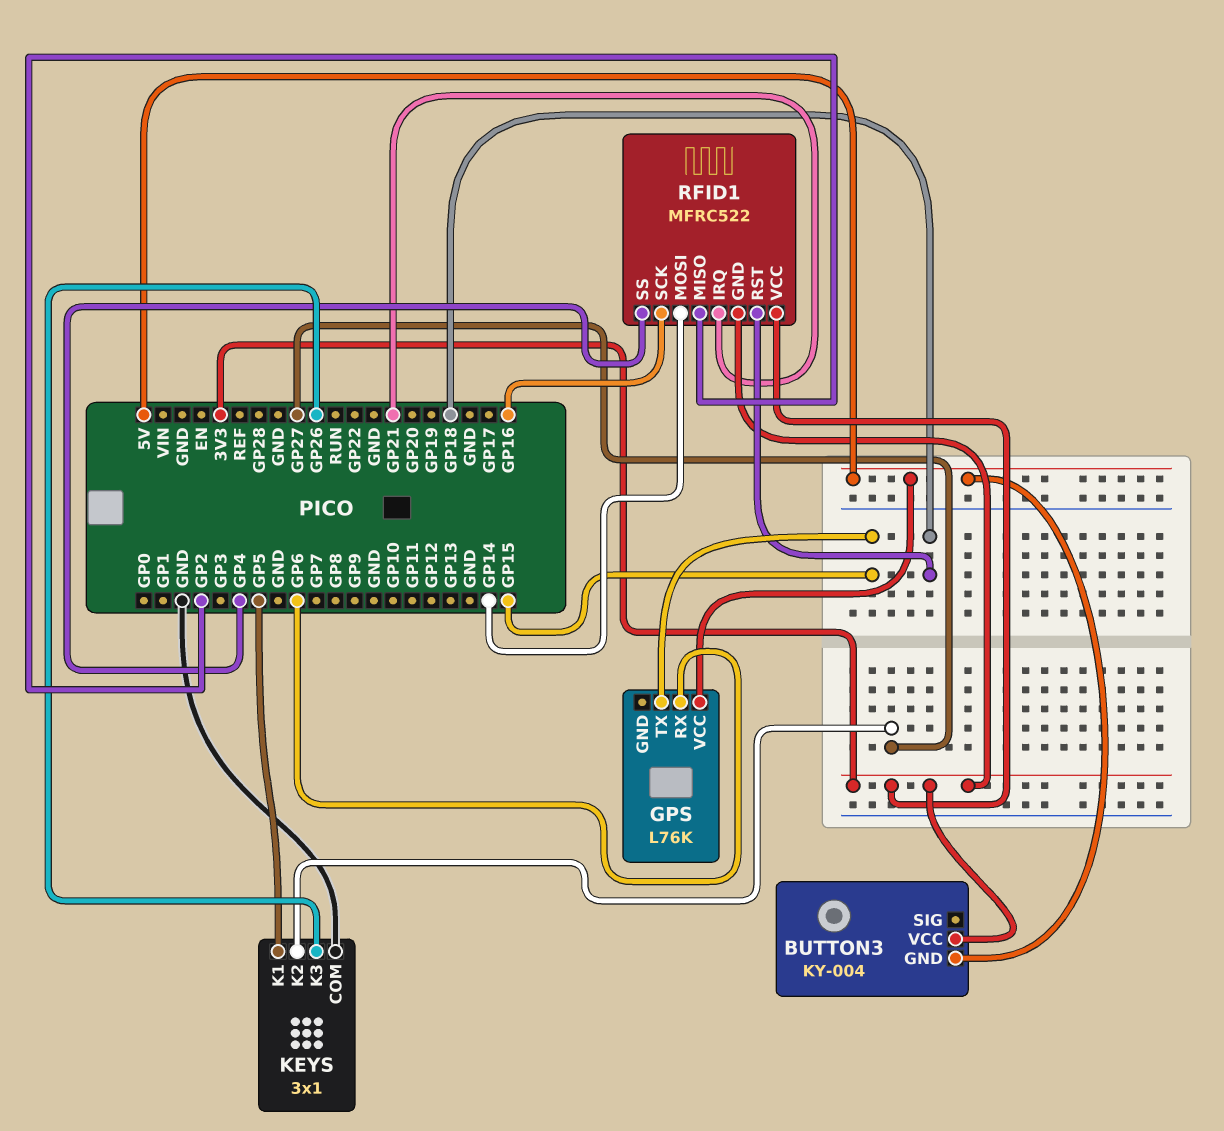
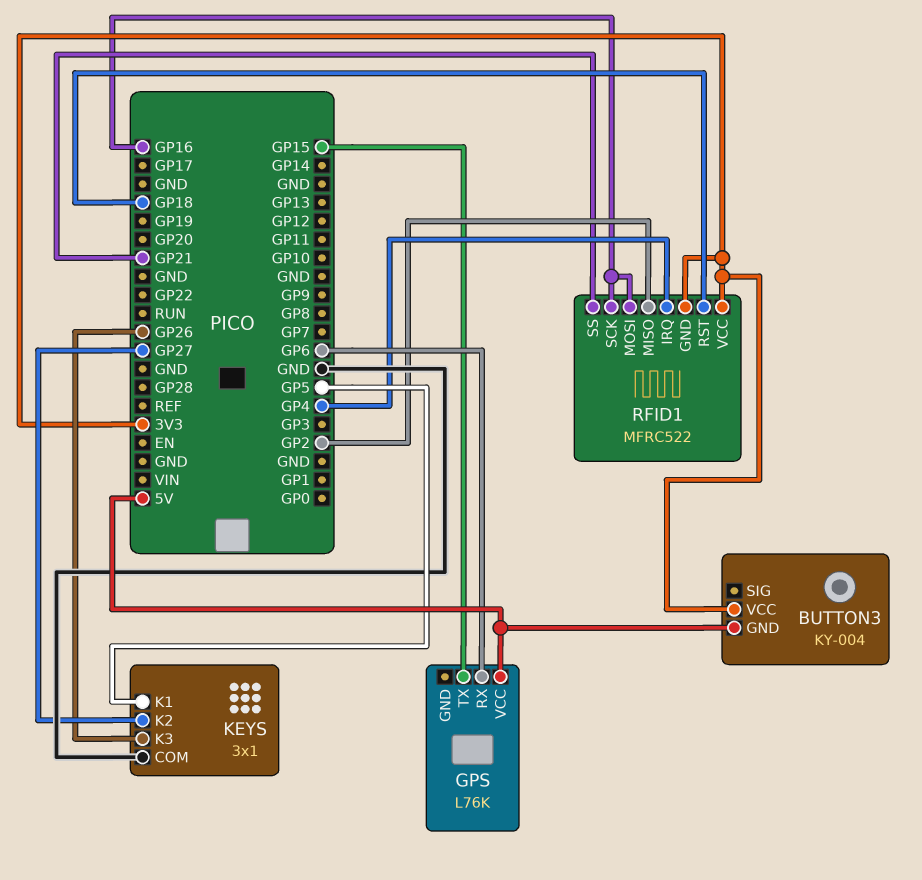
RFID1 pin IRQ: GP21 -> GP4
RFID1 pin MOSI: GP14 -> GP16
RFID1 pin SS: GP4 -> GP21

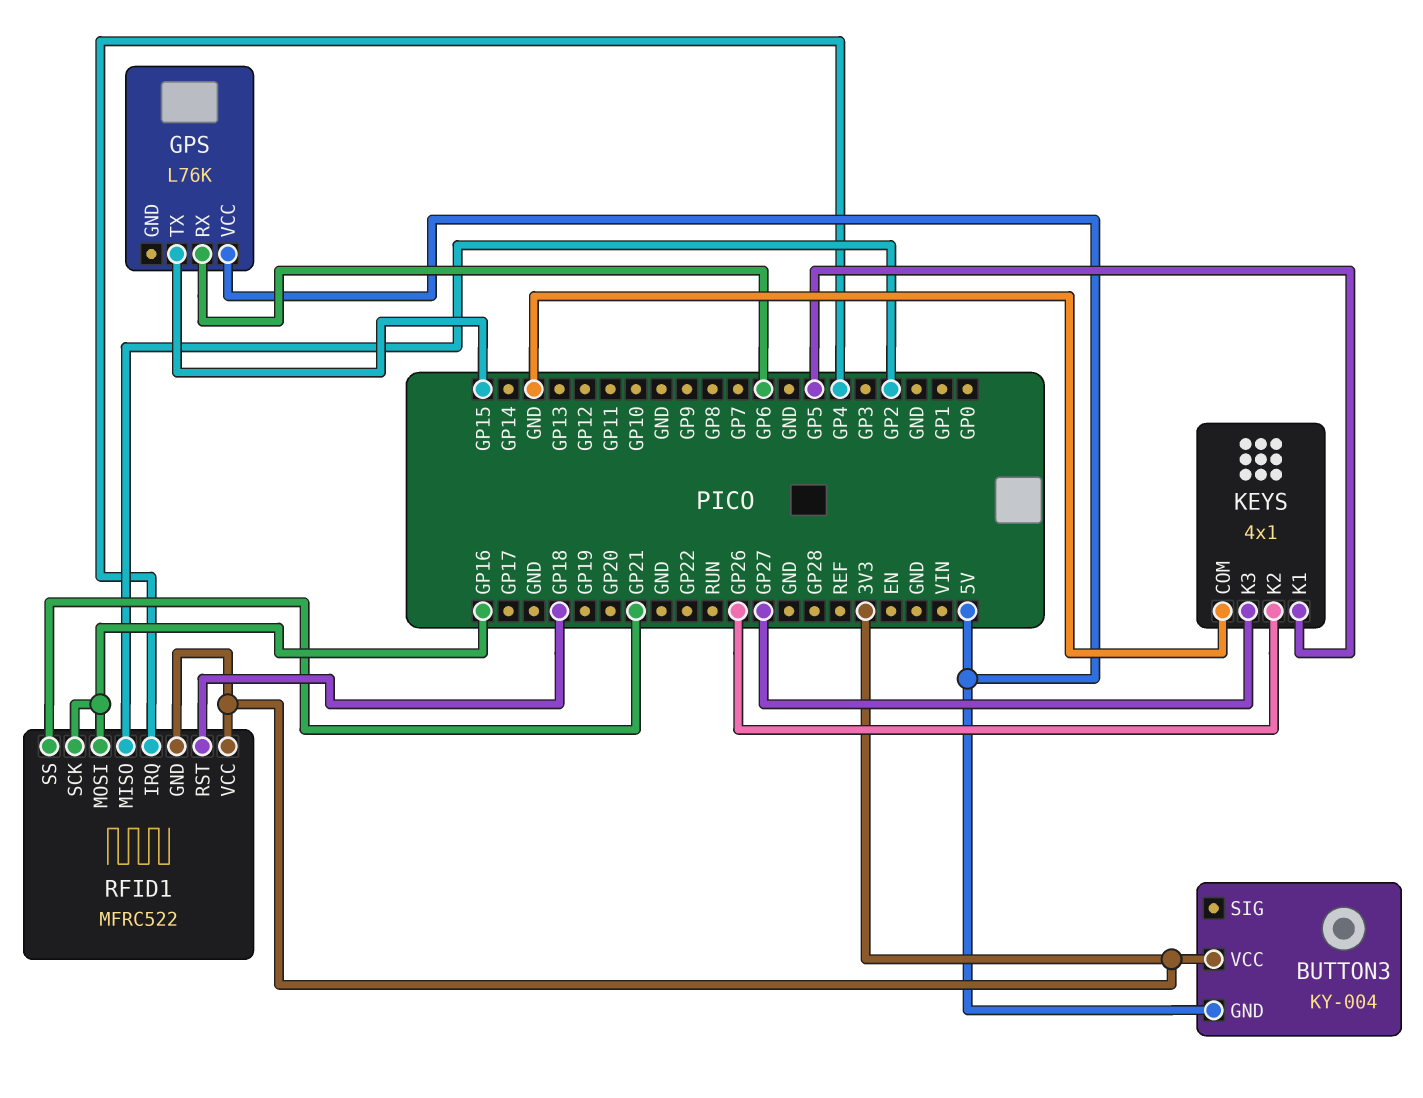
KEYS: 3x1 -> 4x1
KEYS pin K2: GP27 -> GP26
KEYS pin K3: GP26 -> GP27

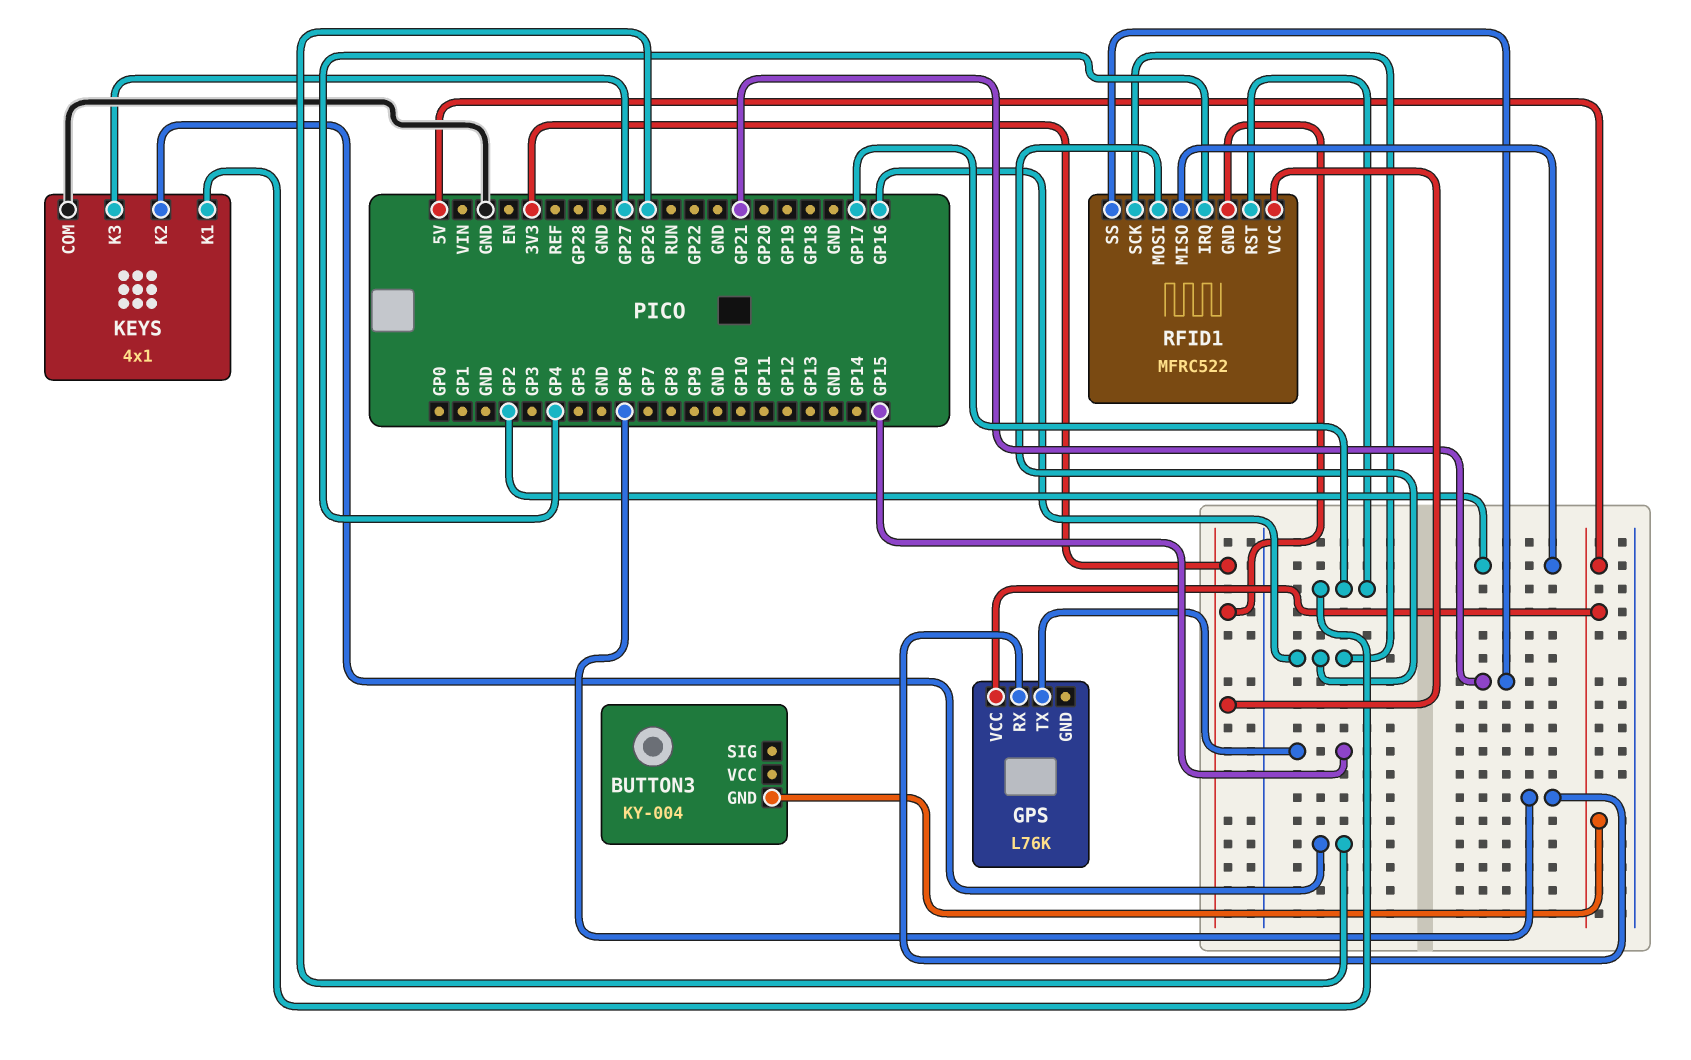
BUTTON3 pin VCC: 3V3 -> none
KEYS pin K1: GP5 -> GP17
RFID1 pin RST: GP18 -> GP17

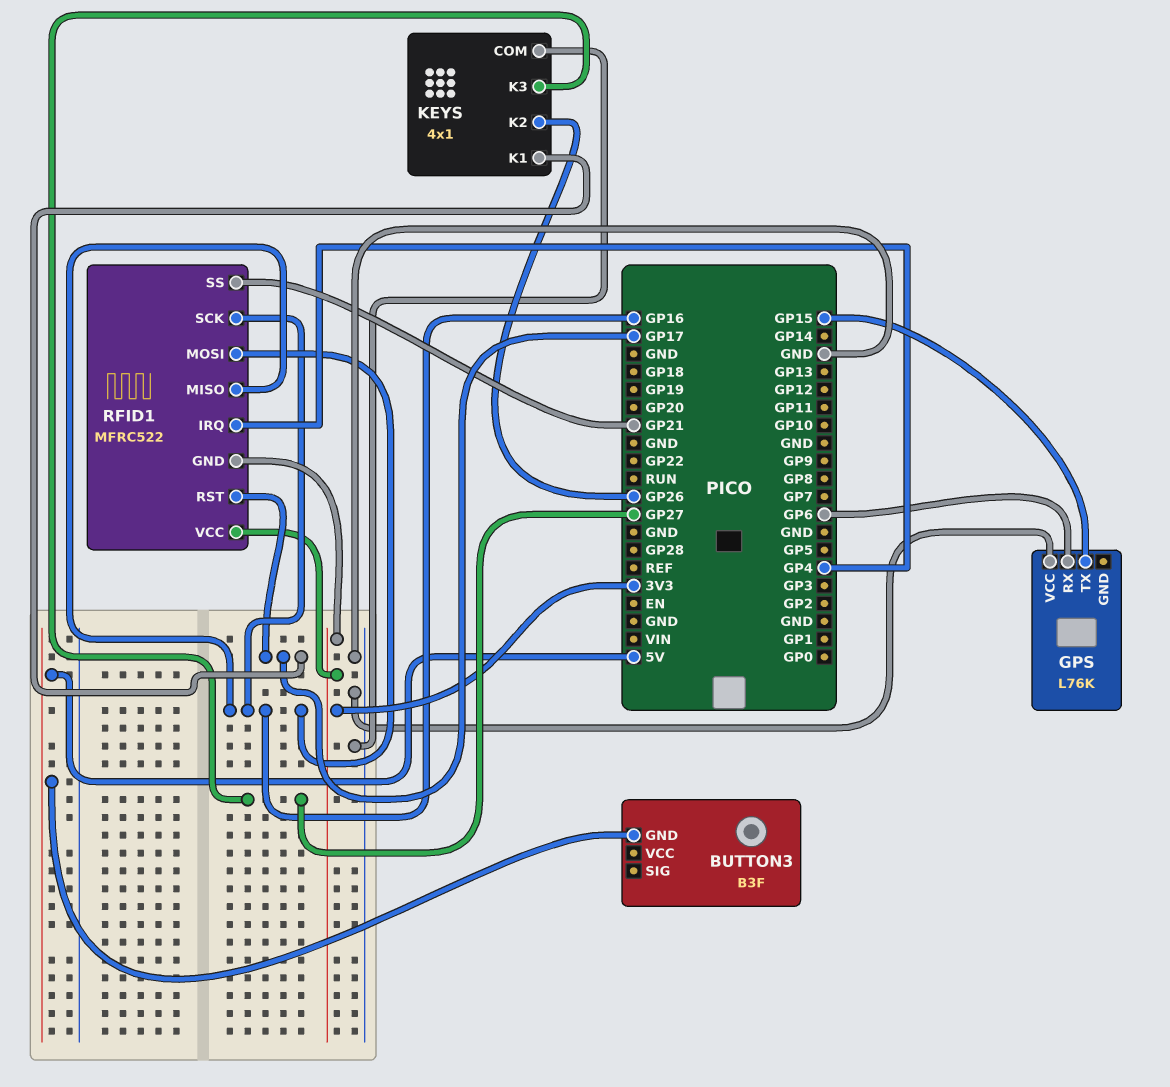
BUTTON3: KY-004 -> B3F
GPS pin VCC: 5V -> GND
RFID1 pin MISO: GP2 -> GP16

